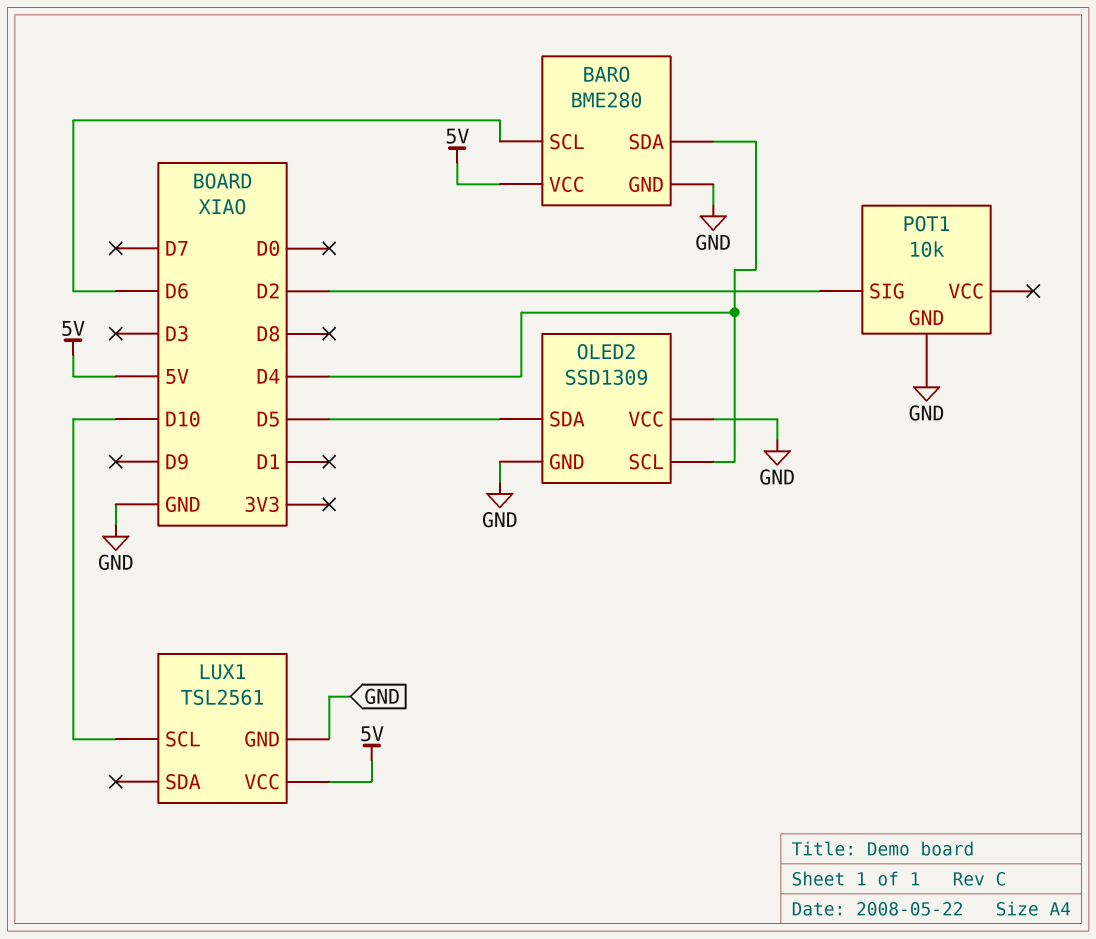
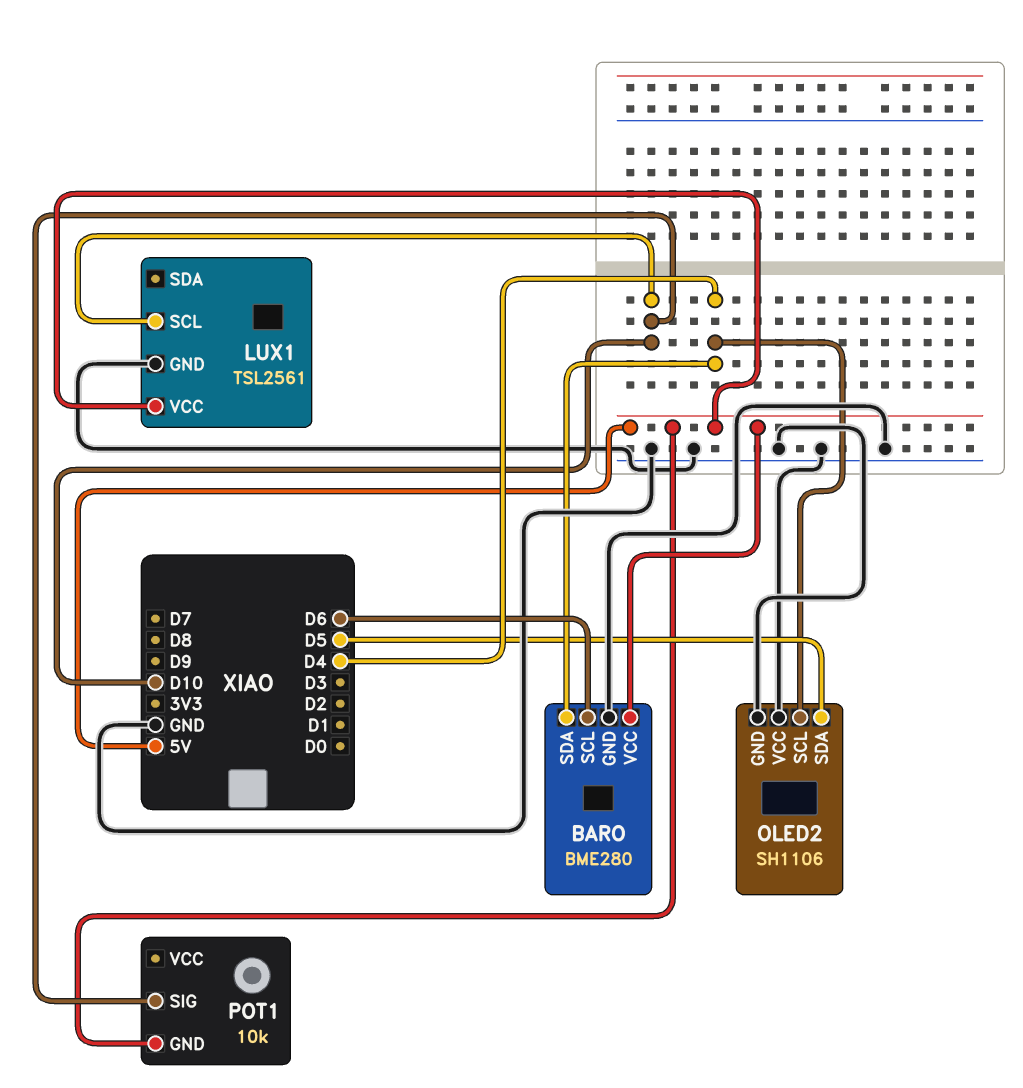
OLED2: SSD1309 -> SH1106
POT1 pin GND: GND -> 5V
POT1 pin SIG: D2 -> D10

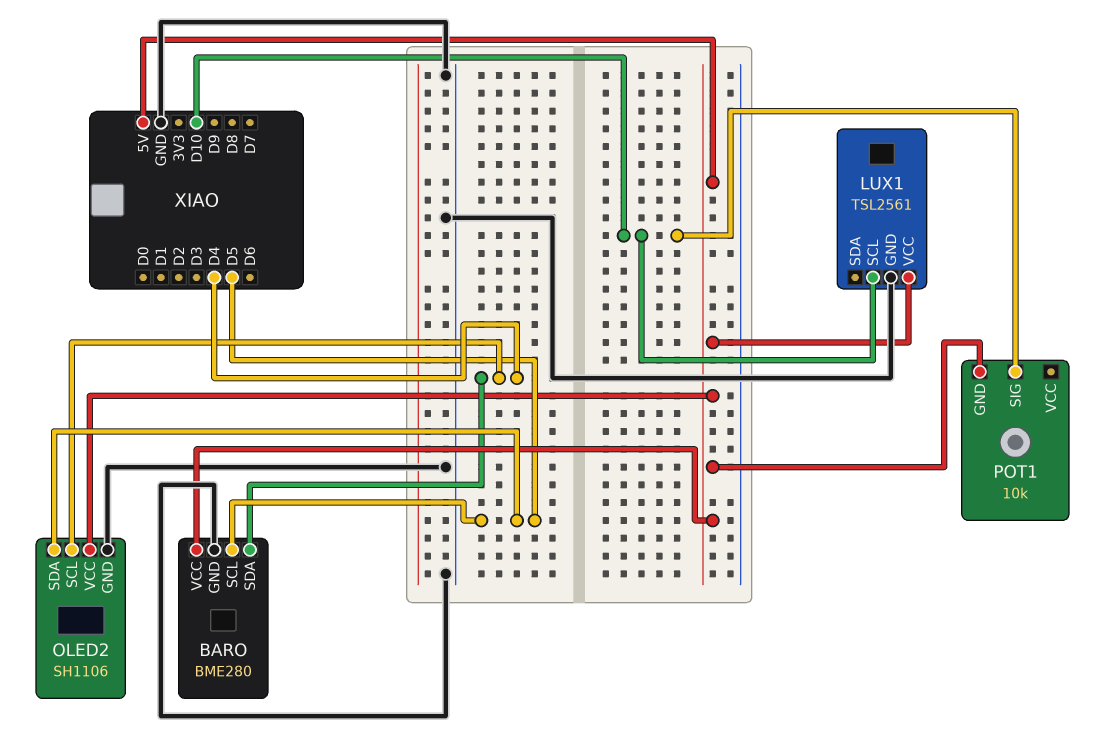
BARO pin SCL: D6 -> D5
OLED2 pin VCC: GND -> 5V

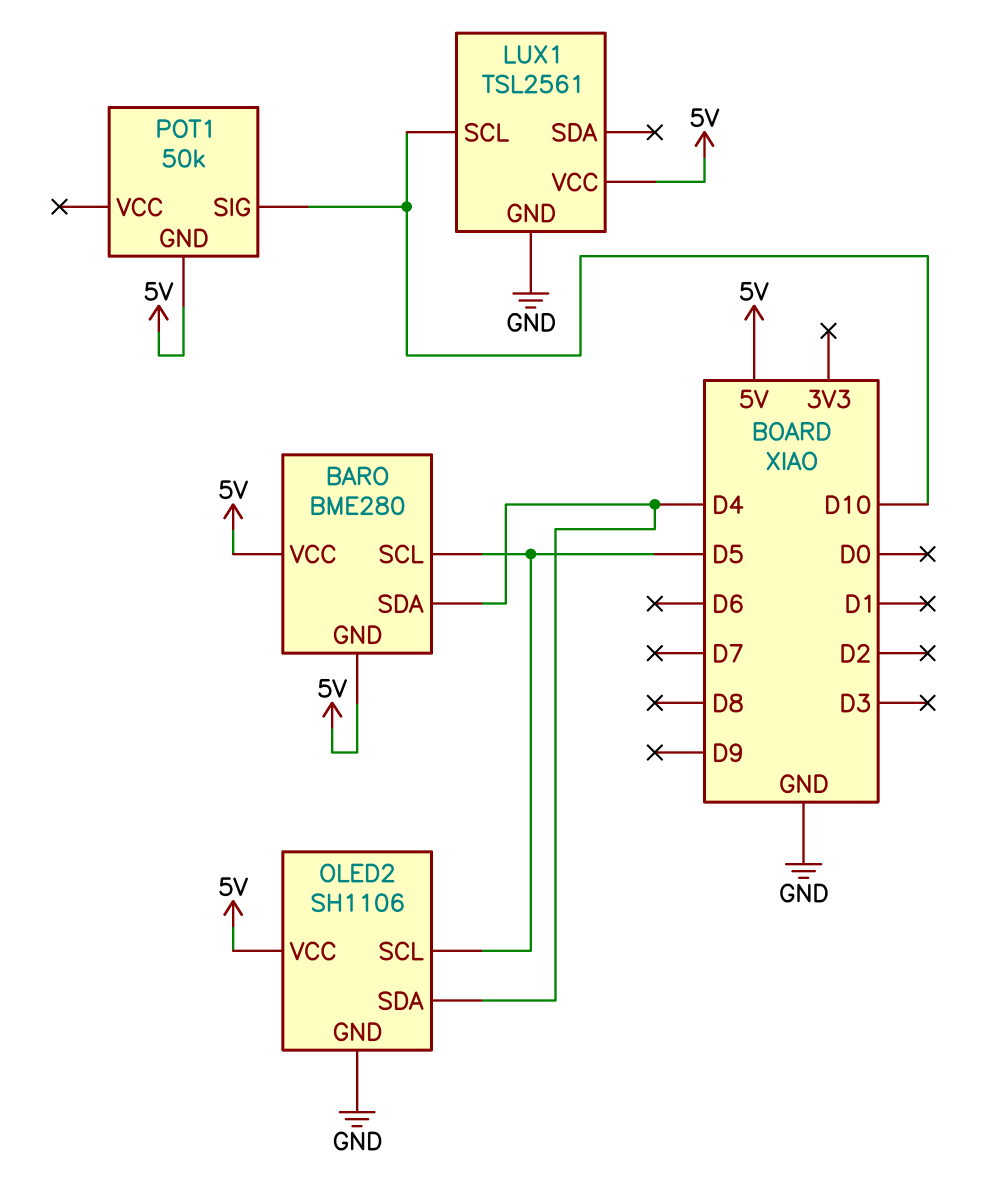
BARO pin GND: GND -> 5V
OLED2 pin SCL: D4 -> D5
OLED2 pin SDA: D5 -> D4
POT1: 10k -> 50k

